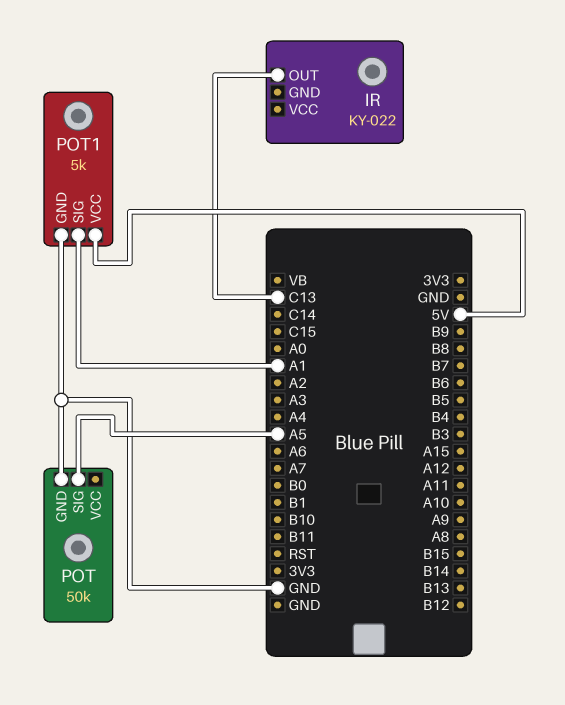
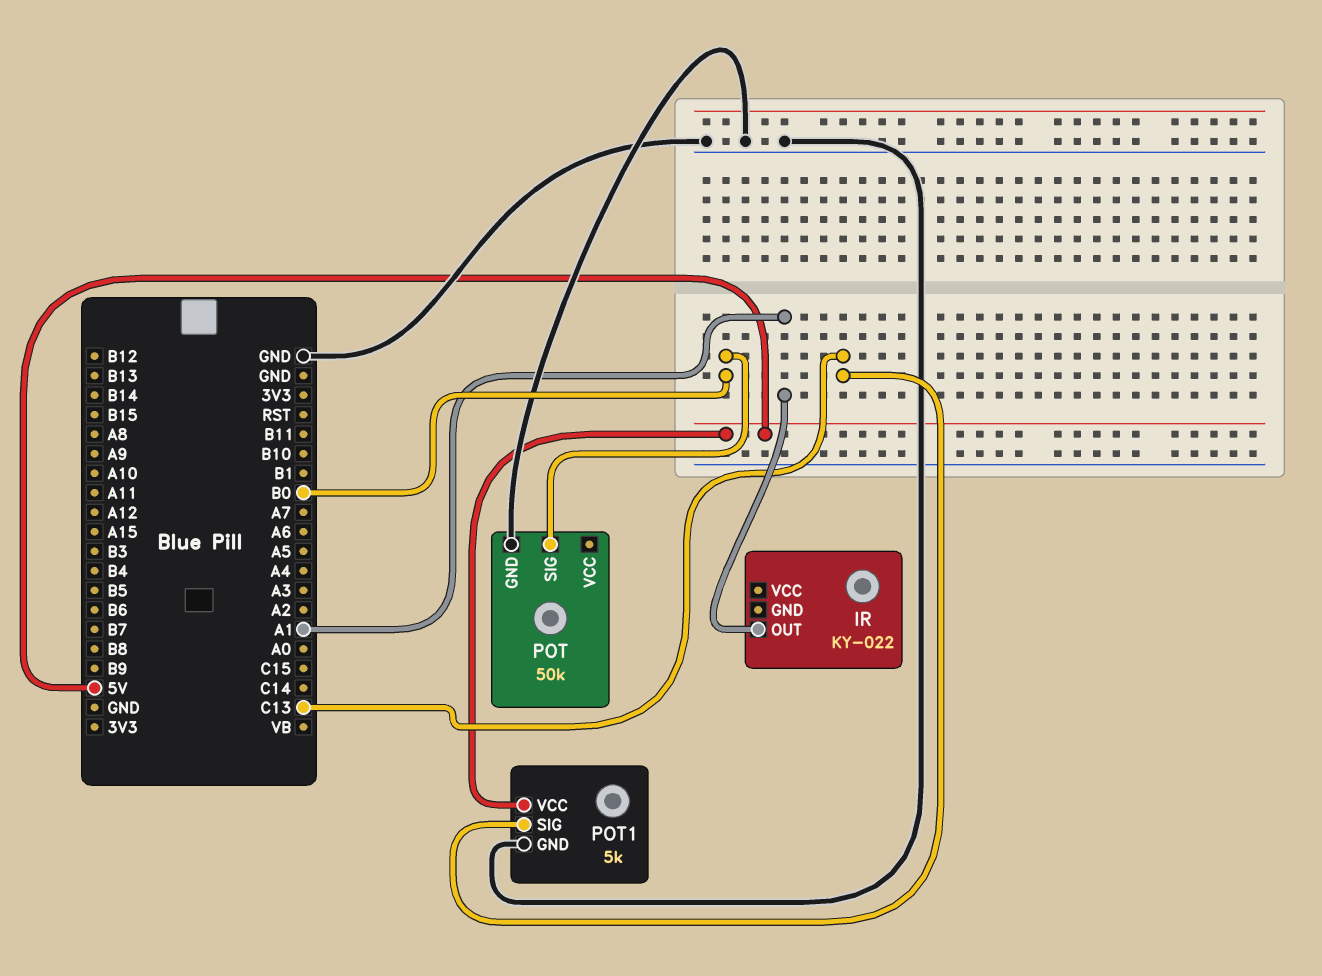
IR pin OUT: C13 -> A1
POT pin SIG: A5 -> B0
POT1 pin SIG: A1 -> C13

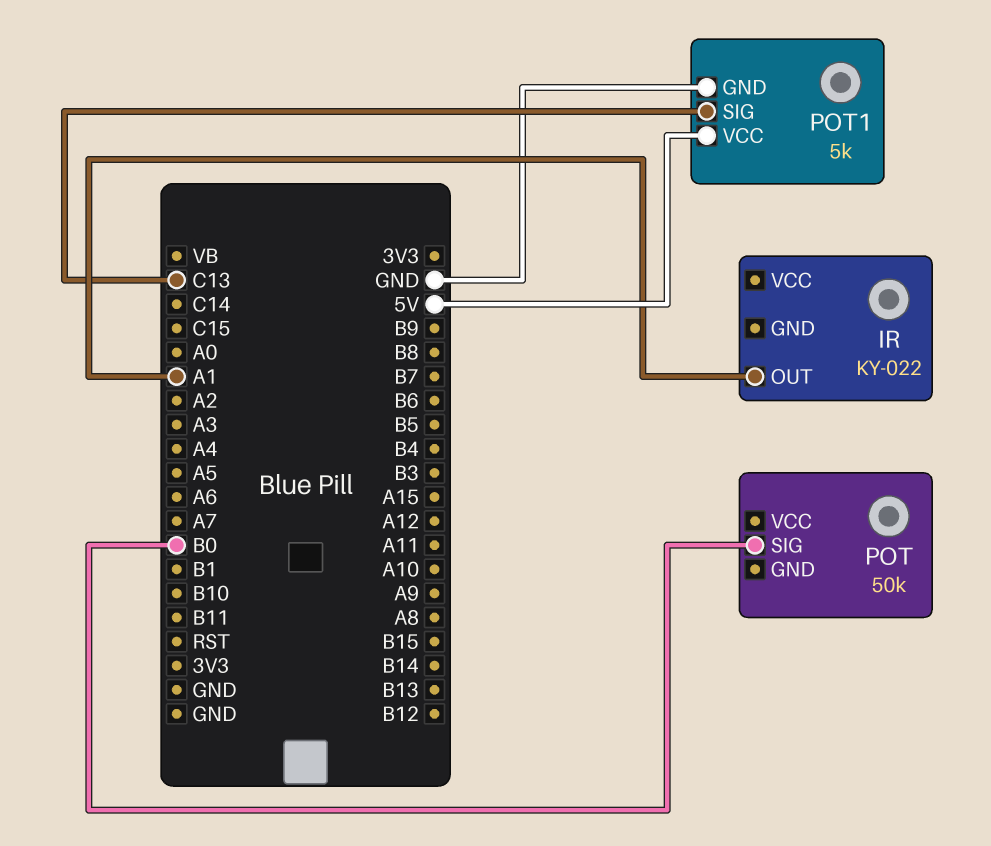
POT pin GND: GND -> none

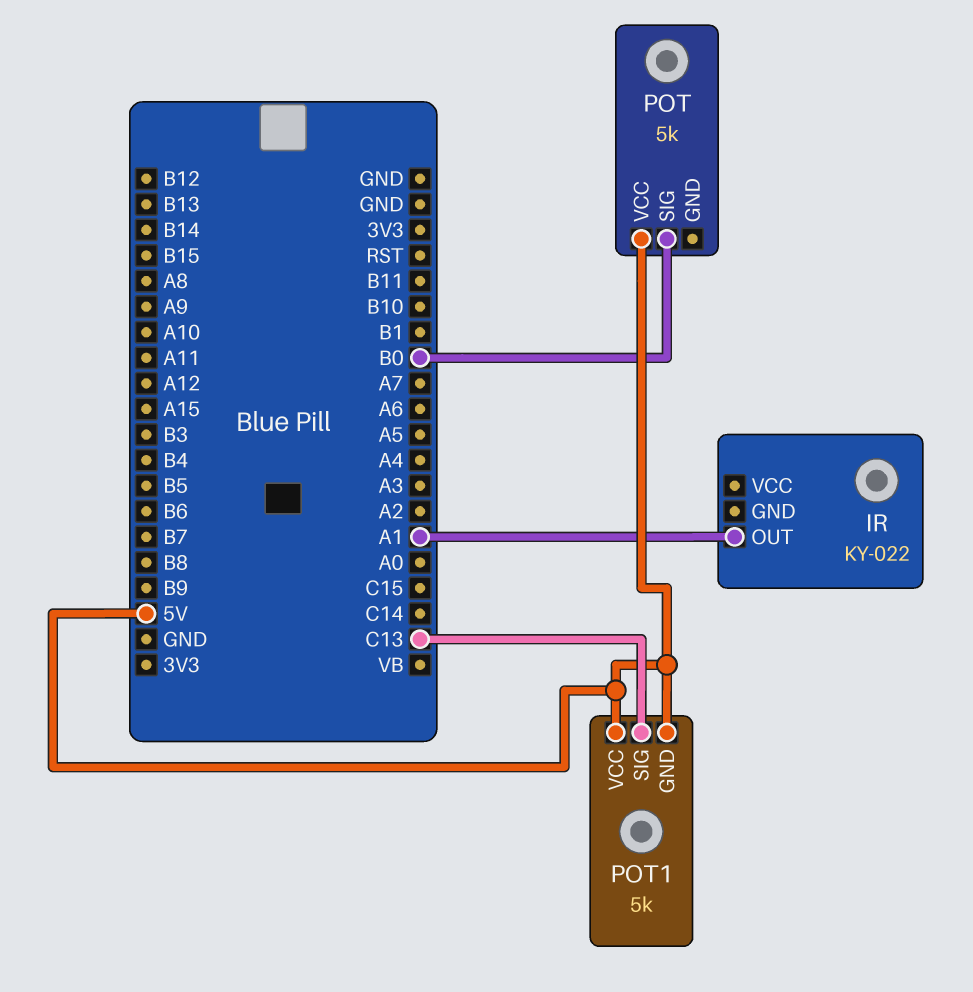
POT: 50k -> 5k
POT pin VCC: none -> 5V
POT1 pin GND: GND -> 5V

